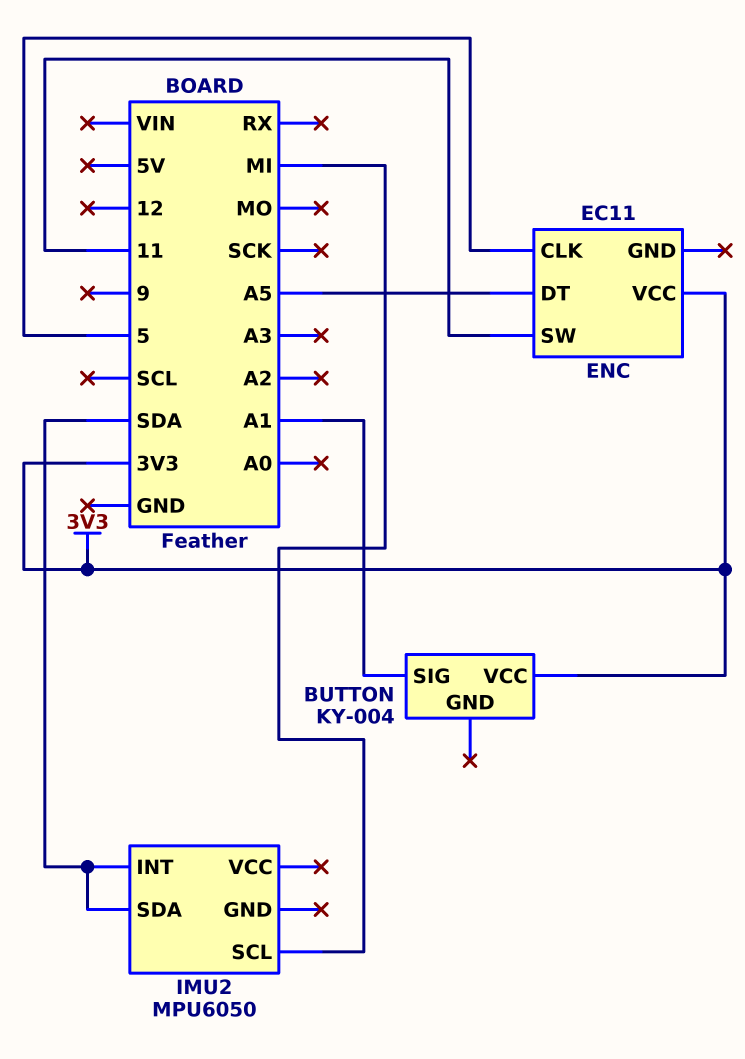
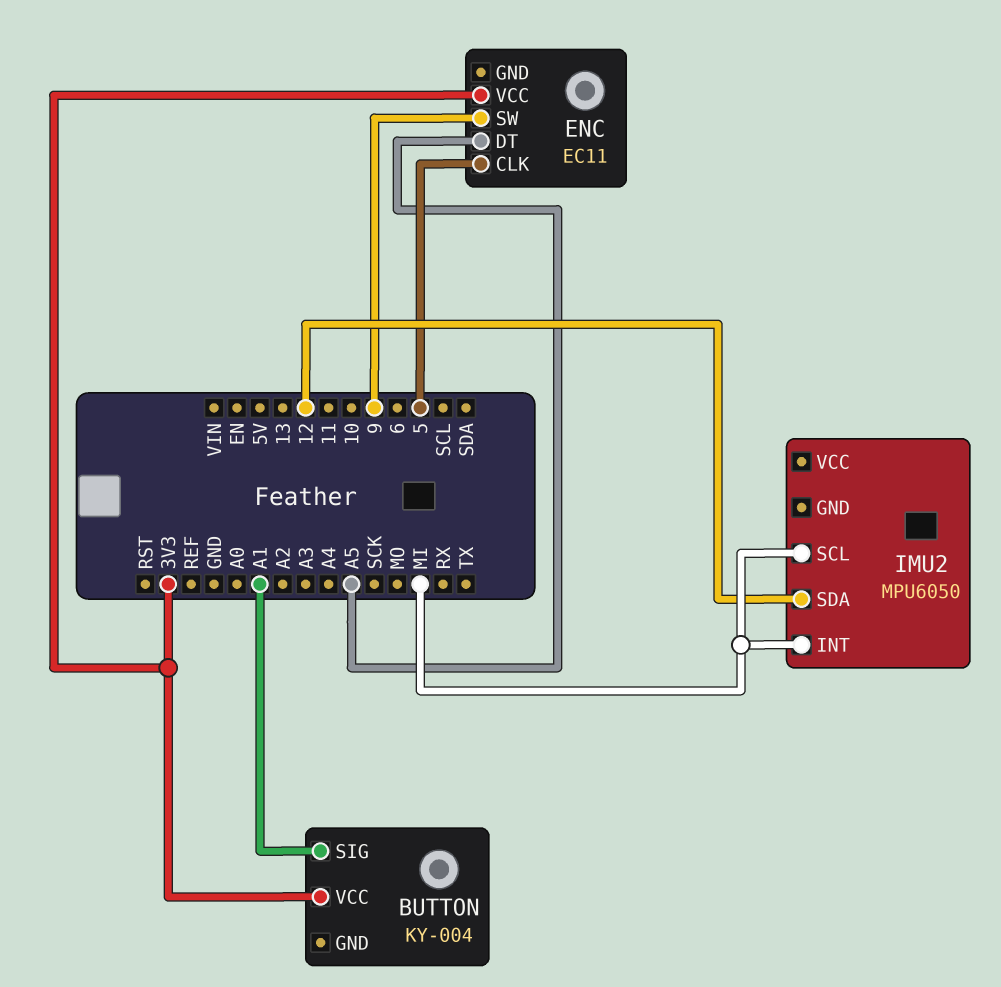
ENC pin SW: 11 -> 9
IMU2 pin INT: SDA -> MI
IMU2 pin SDA: SDA -> 12

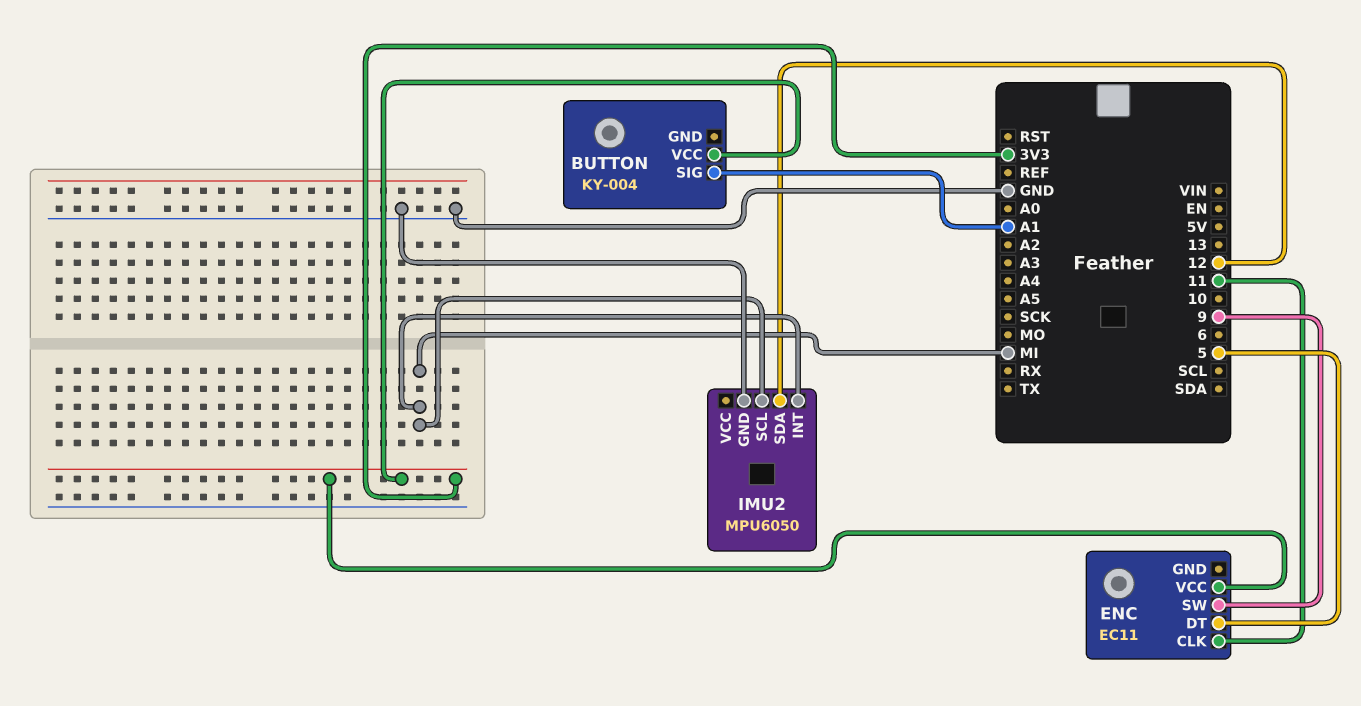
ENC pin CLK: 5 -> 11
ENC pin DT: A5 -> 5
IMU2 pin GND: none -> GND

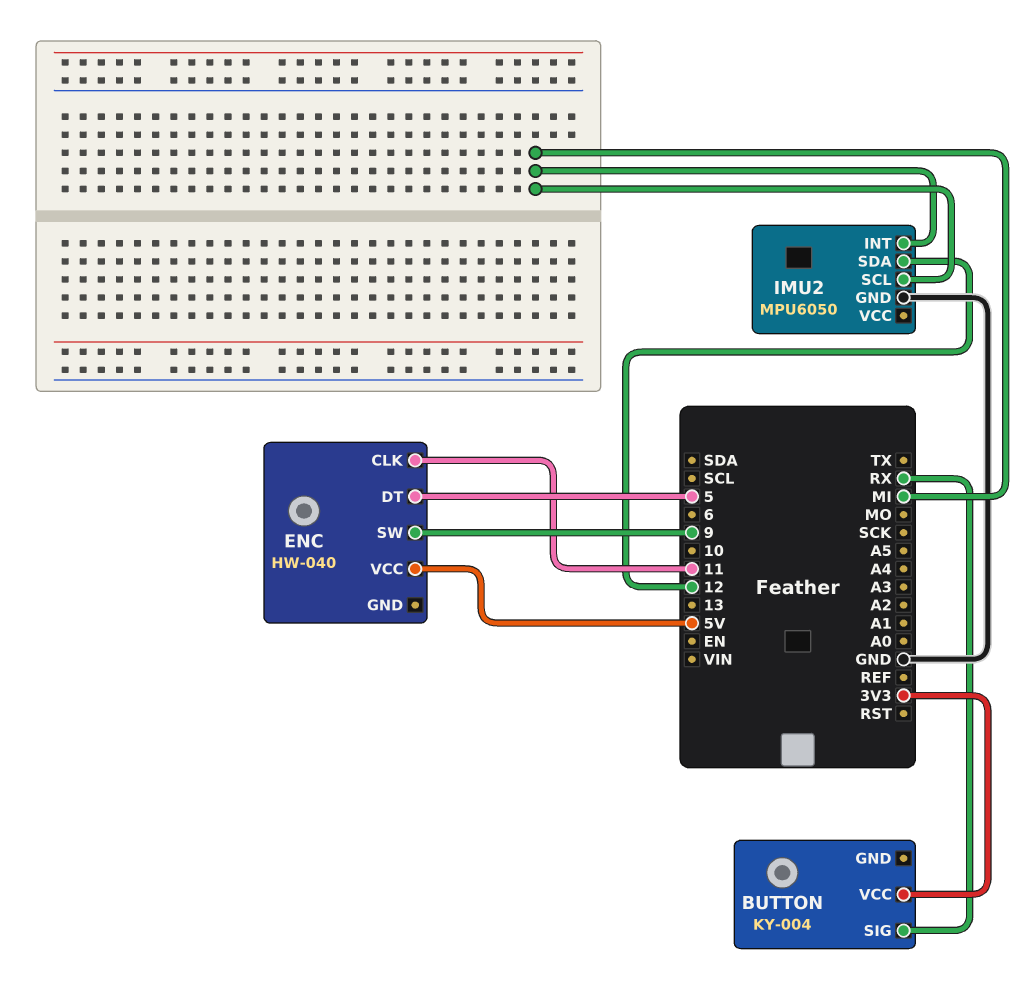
BUTTON pin SIG: A1 -> RX
ENC: EC11 -> HW-040
ENC pin VCC: 3V3 -> 5V

